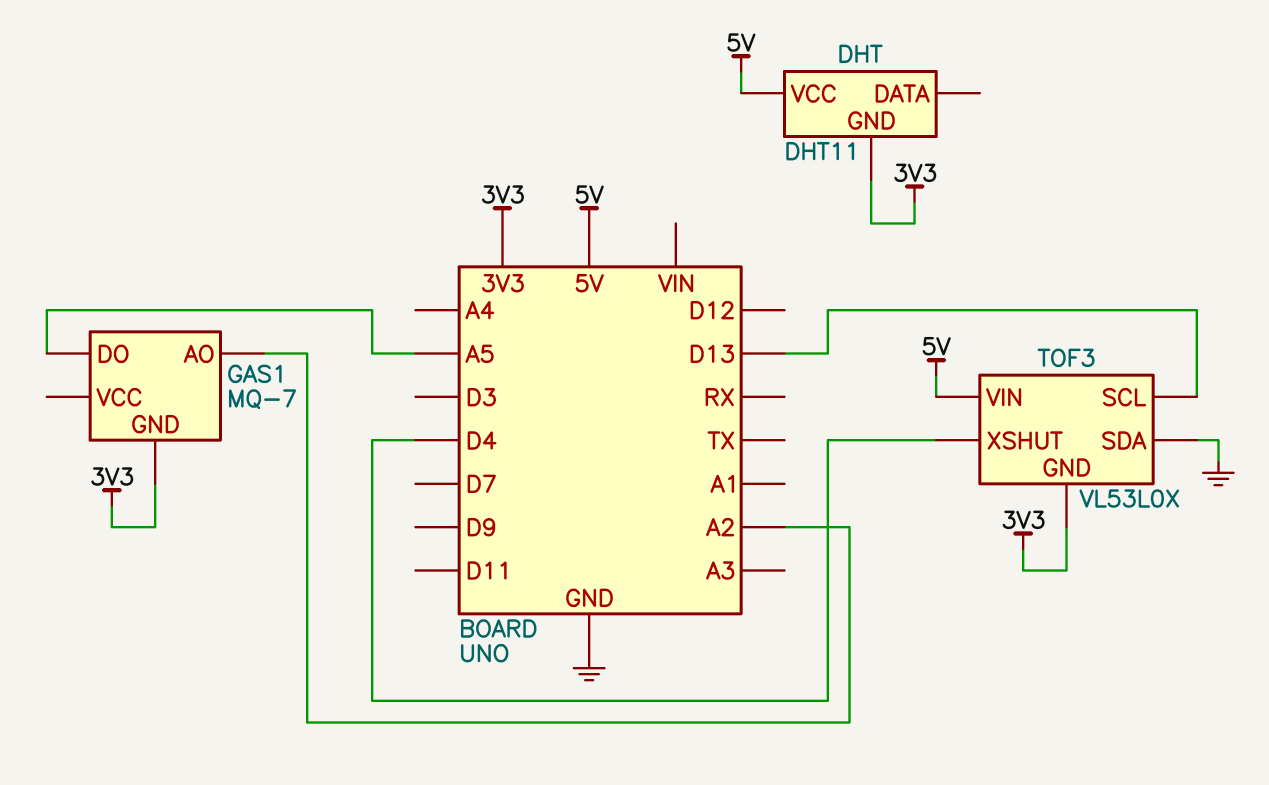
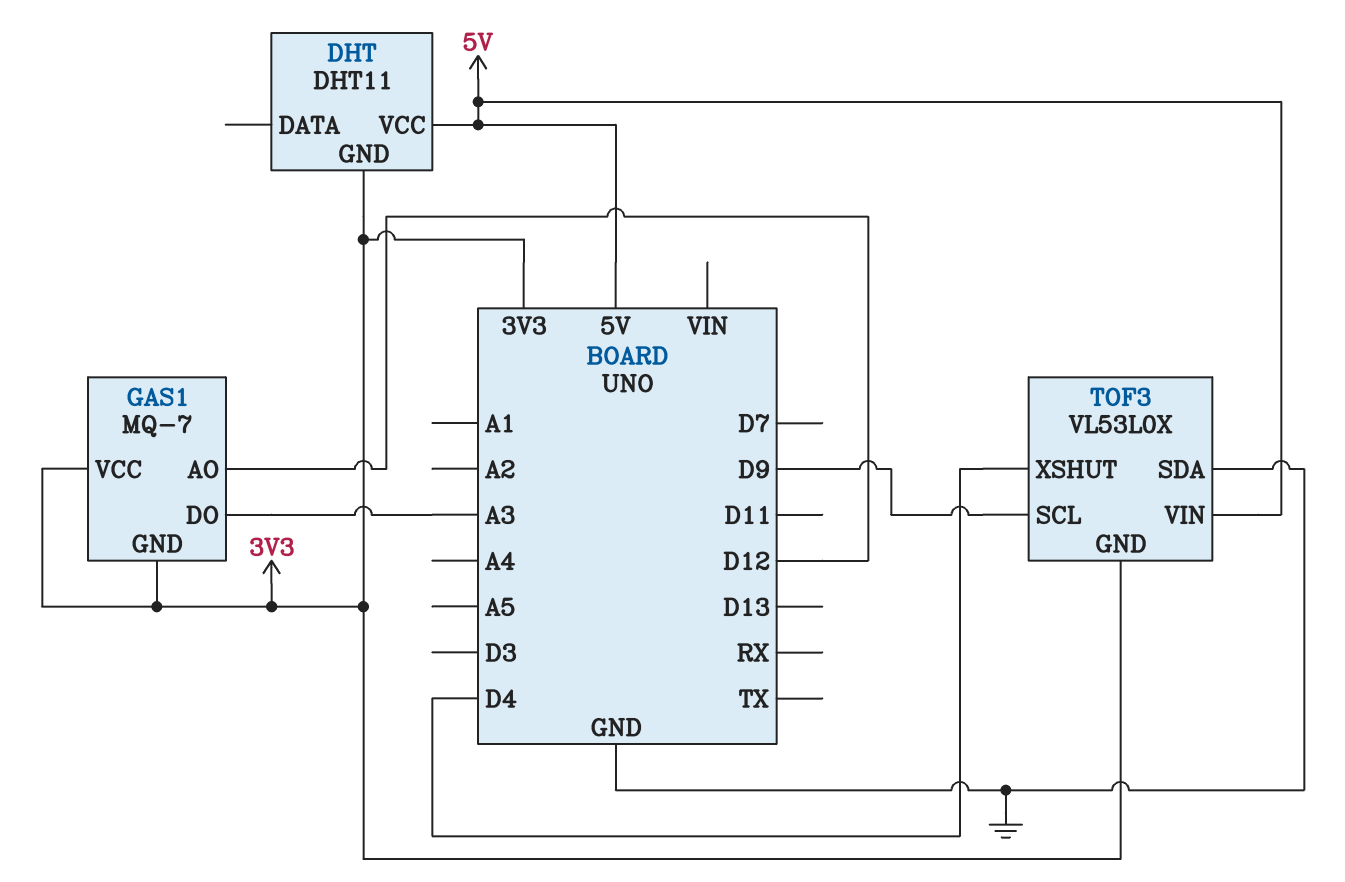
GAS1 pin AO: A2 -> D12
GAS1 pin DO: A5 -> A3
GAS1 pin VCC: none -> 3V3
TOF3 pin SCL: D13 -> D9

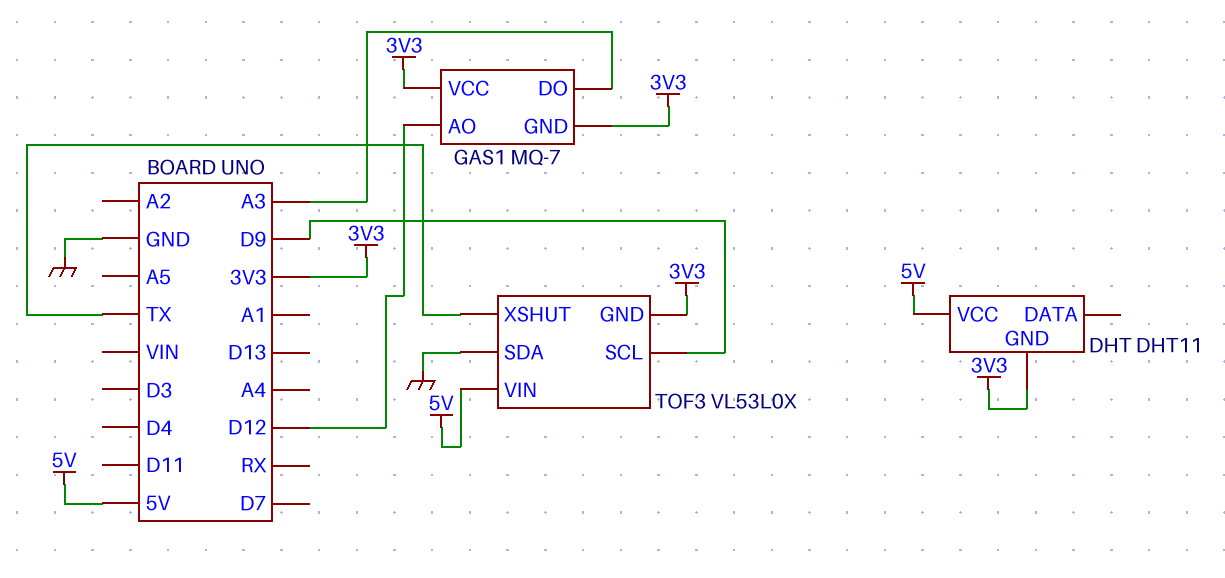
TOF3 pin XSHUT: D4 -> TX

